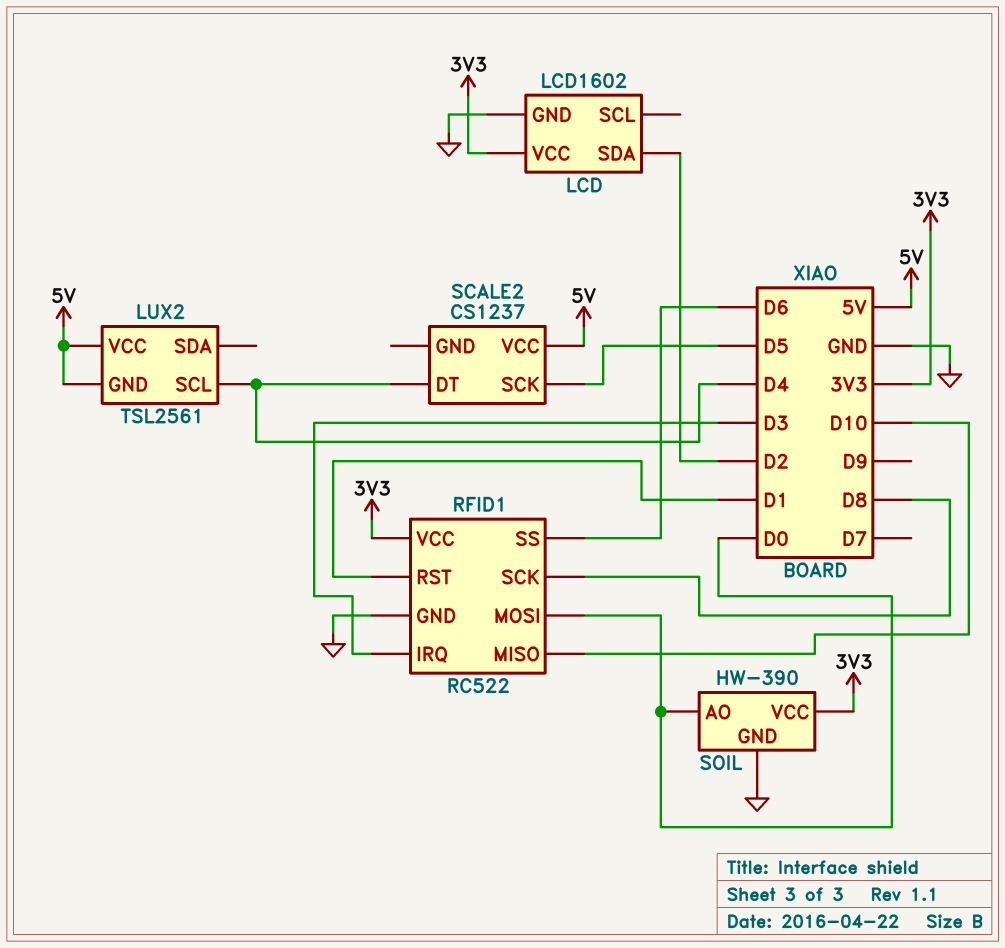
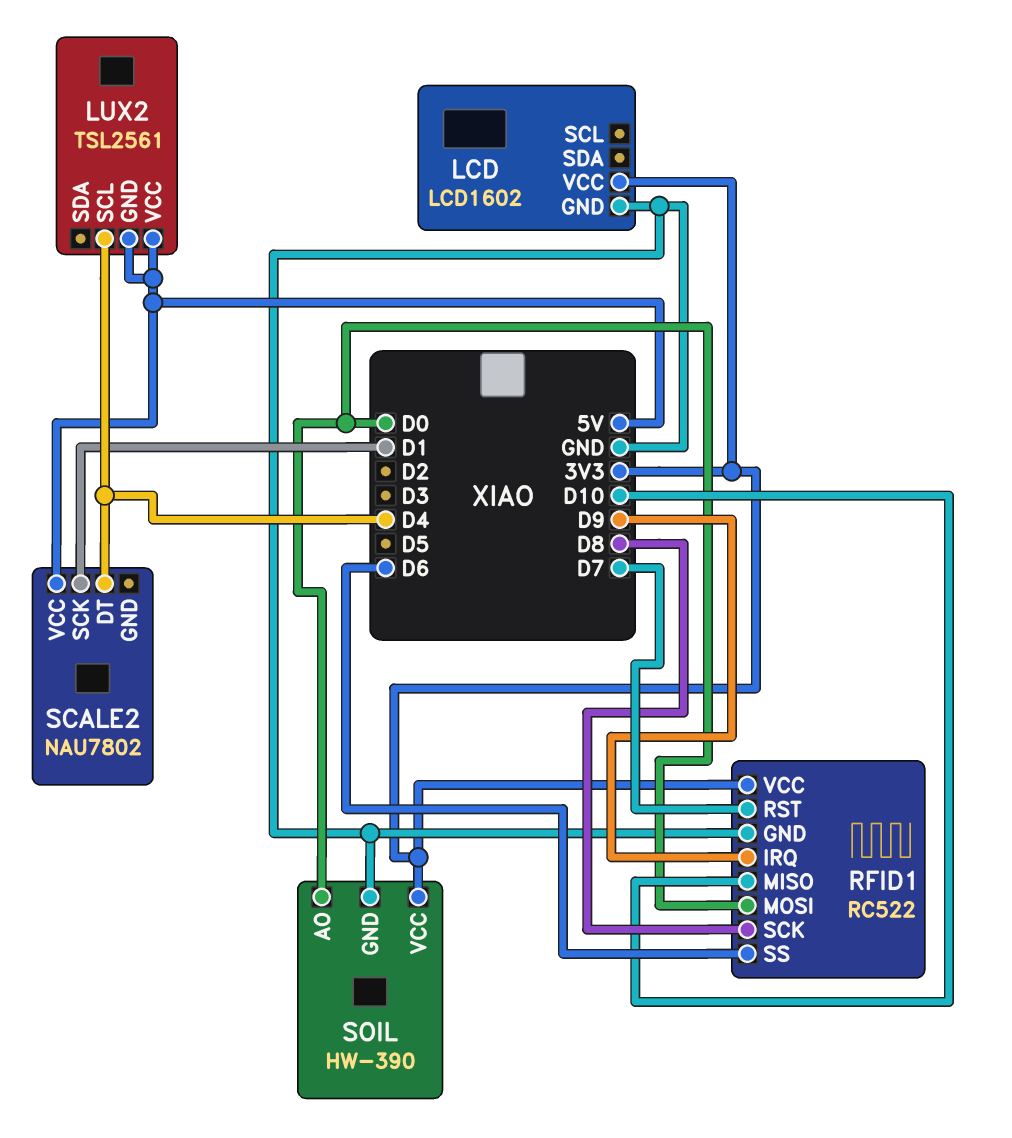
LCD pin SDA: D2 -> none
RFID1 pin IRQ: D3 -> D9
RFID1 pin RST: D1 -> D7
SCALE2: CS1237 -> NAU7802
SCALE2 pin SCK: D5 -> D1

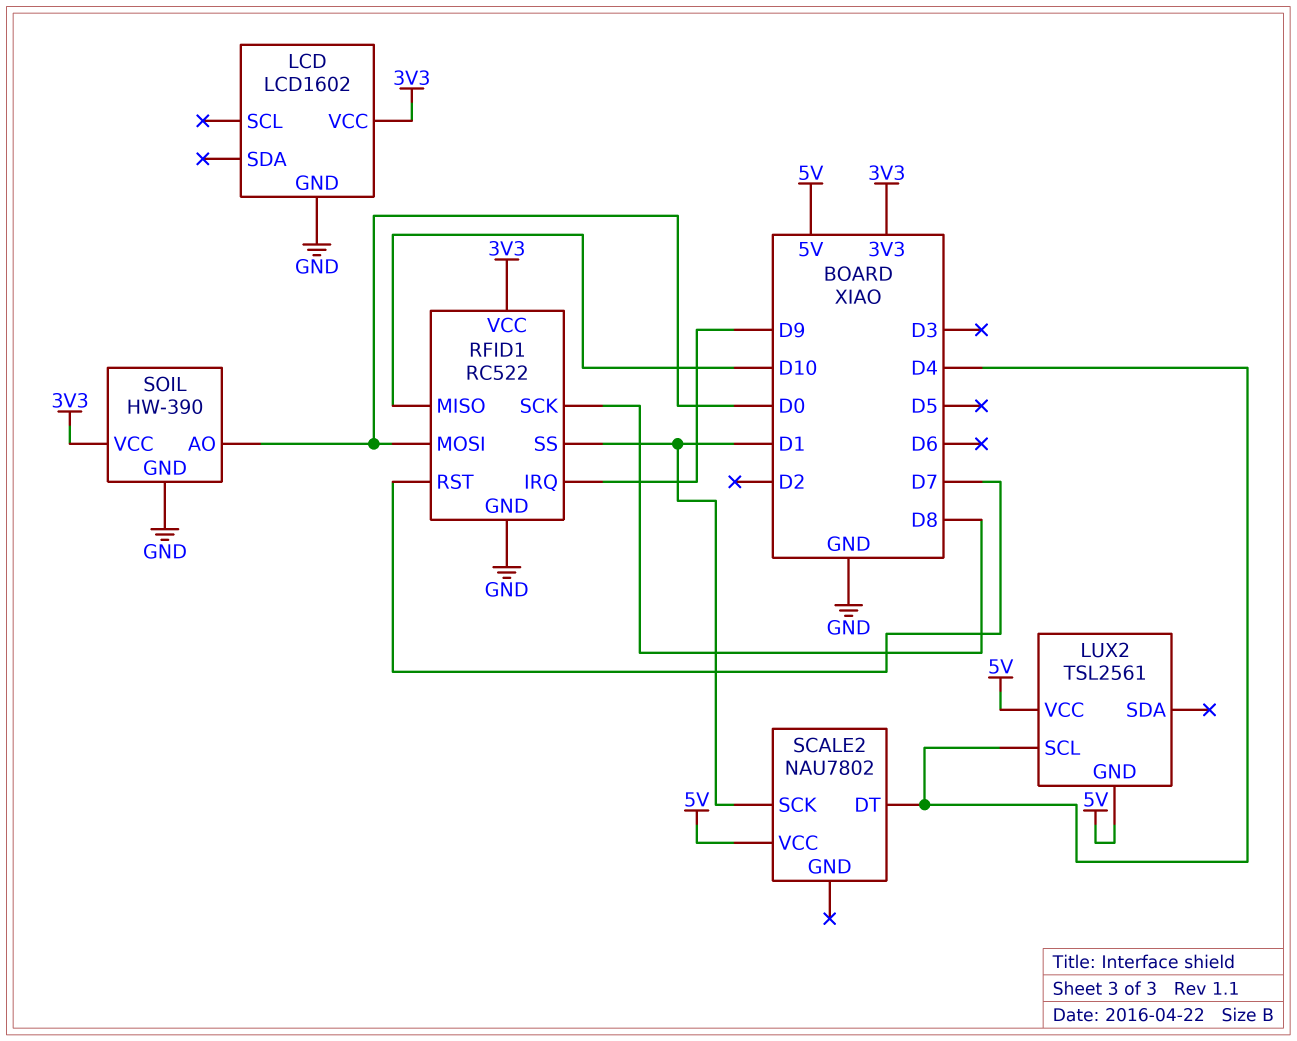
RFID1 pin SS: D6 -> D1

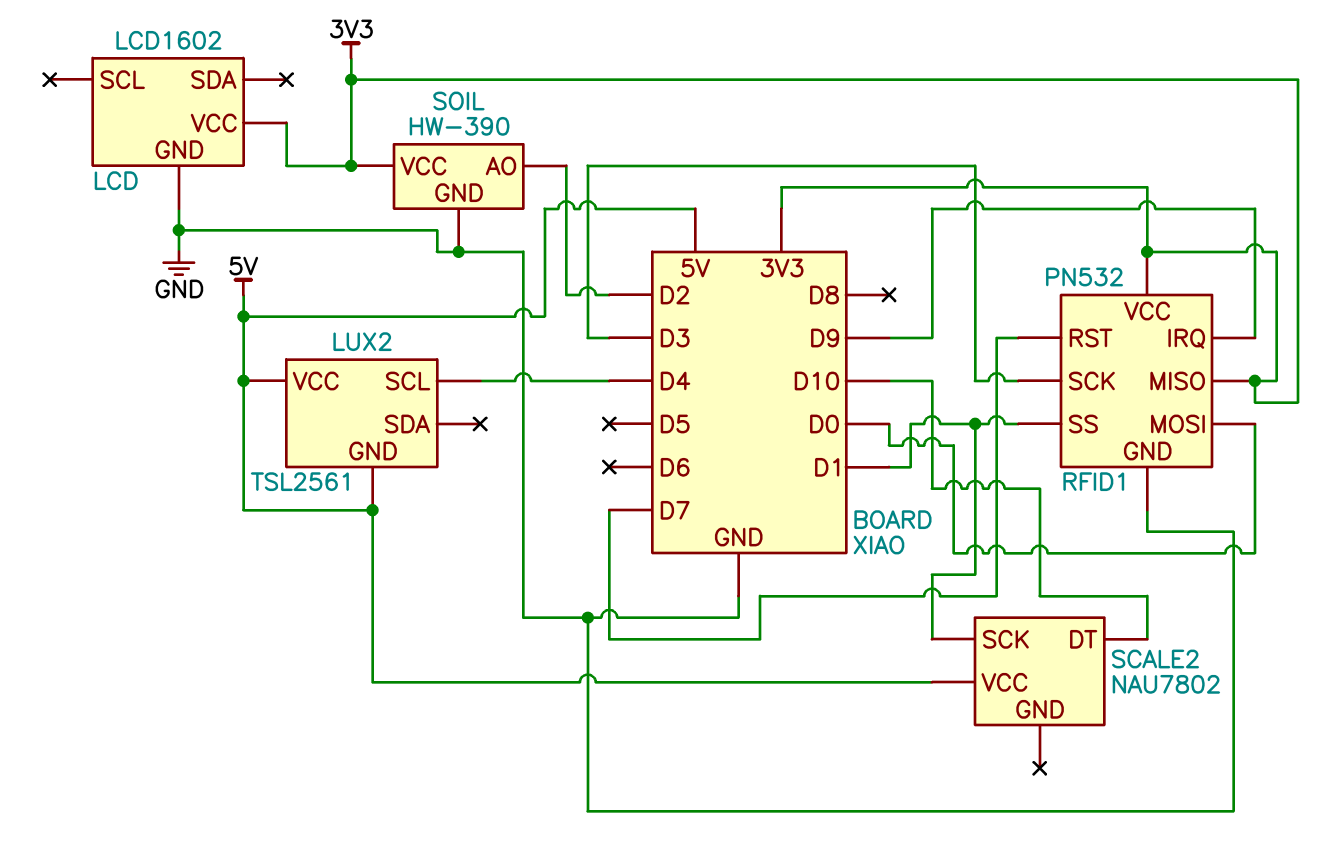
RFID1: RC522 -> PN532
RFID1 pin MISO: D10 -> 3V3
RFID1 pin SCK: D8 -> D3
SCALE2 pin DT: D4 -> D10
SOIL pin AO: D0 -> D2

